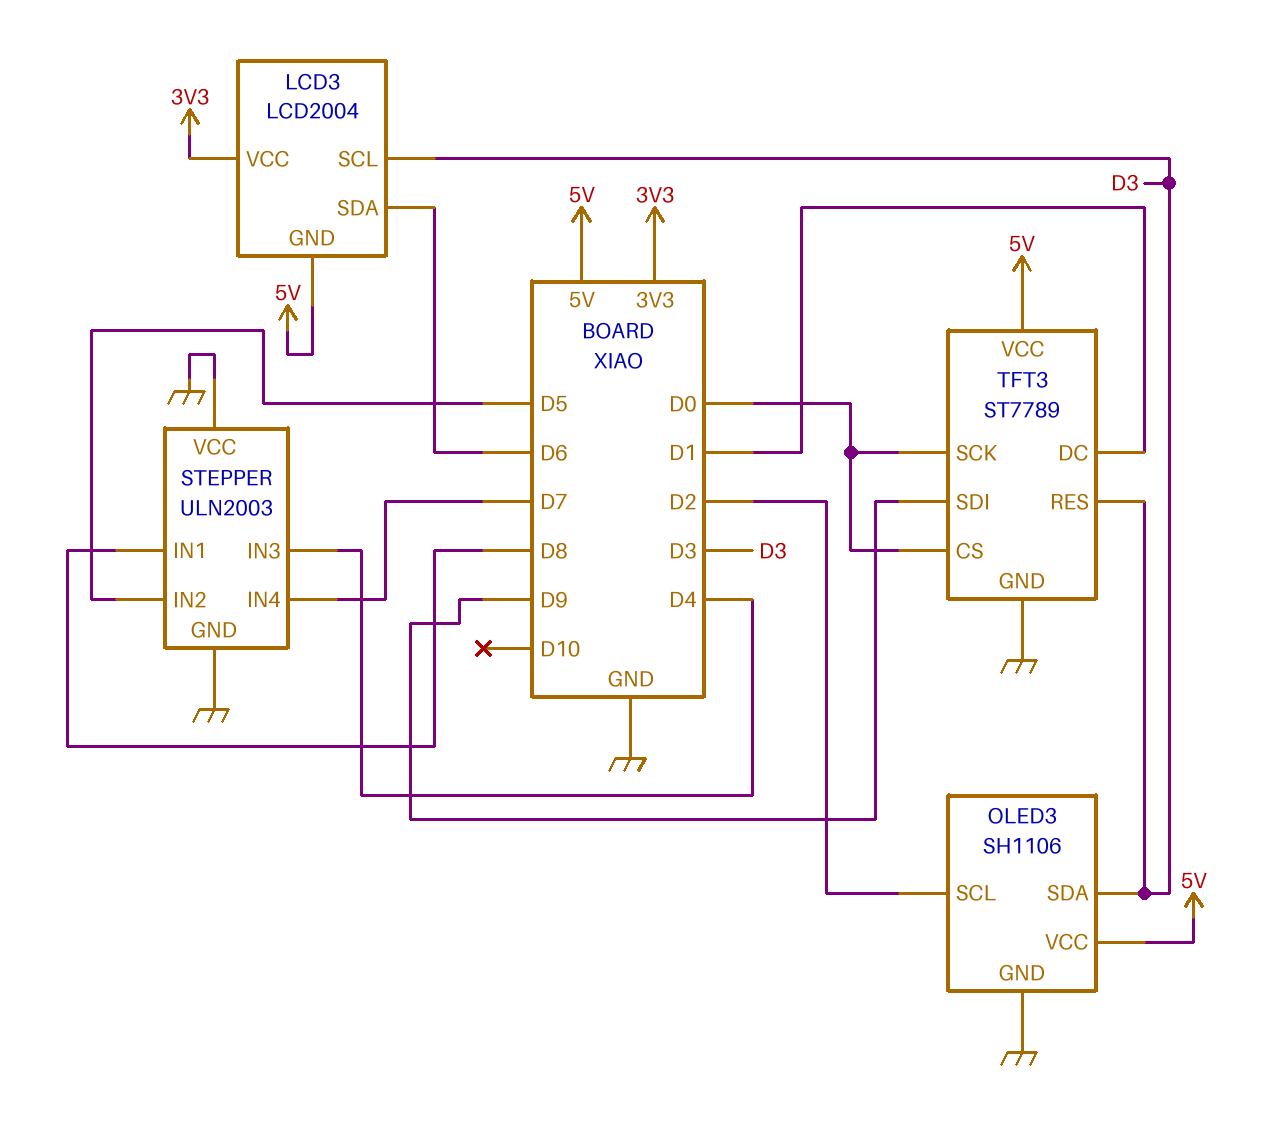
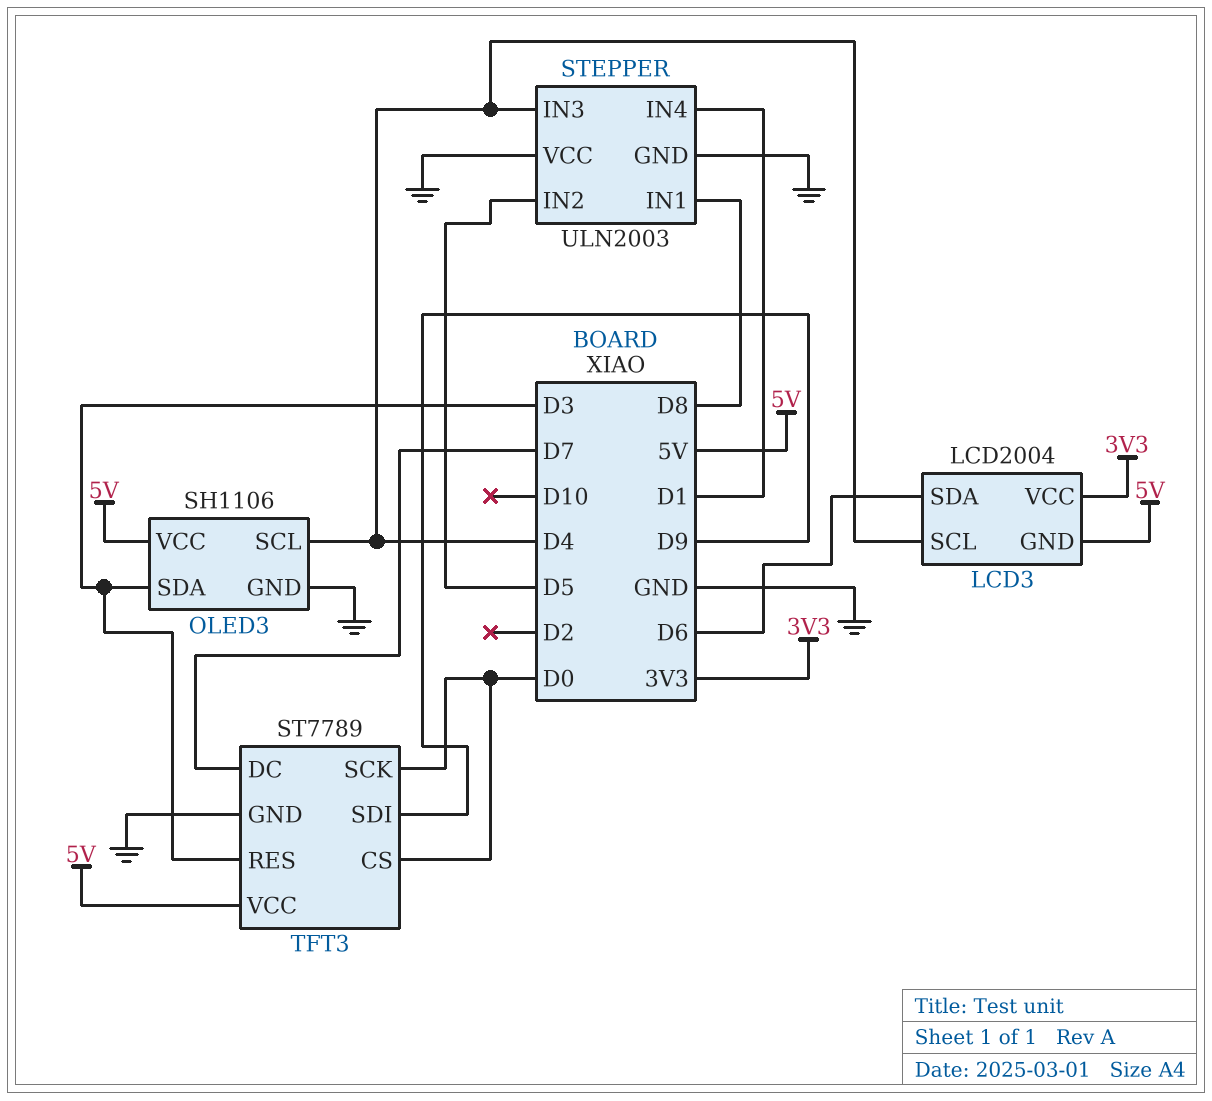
LCD3 pin SCL: D3 -> D4
OLED3 pin SCL: D2 -> D4
STEPPER pin IN4: D7 -> D1
TFT3 pin DC: D1 -> D7

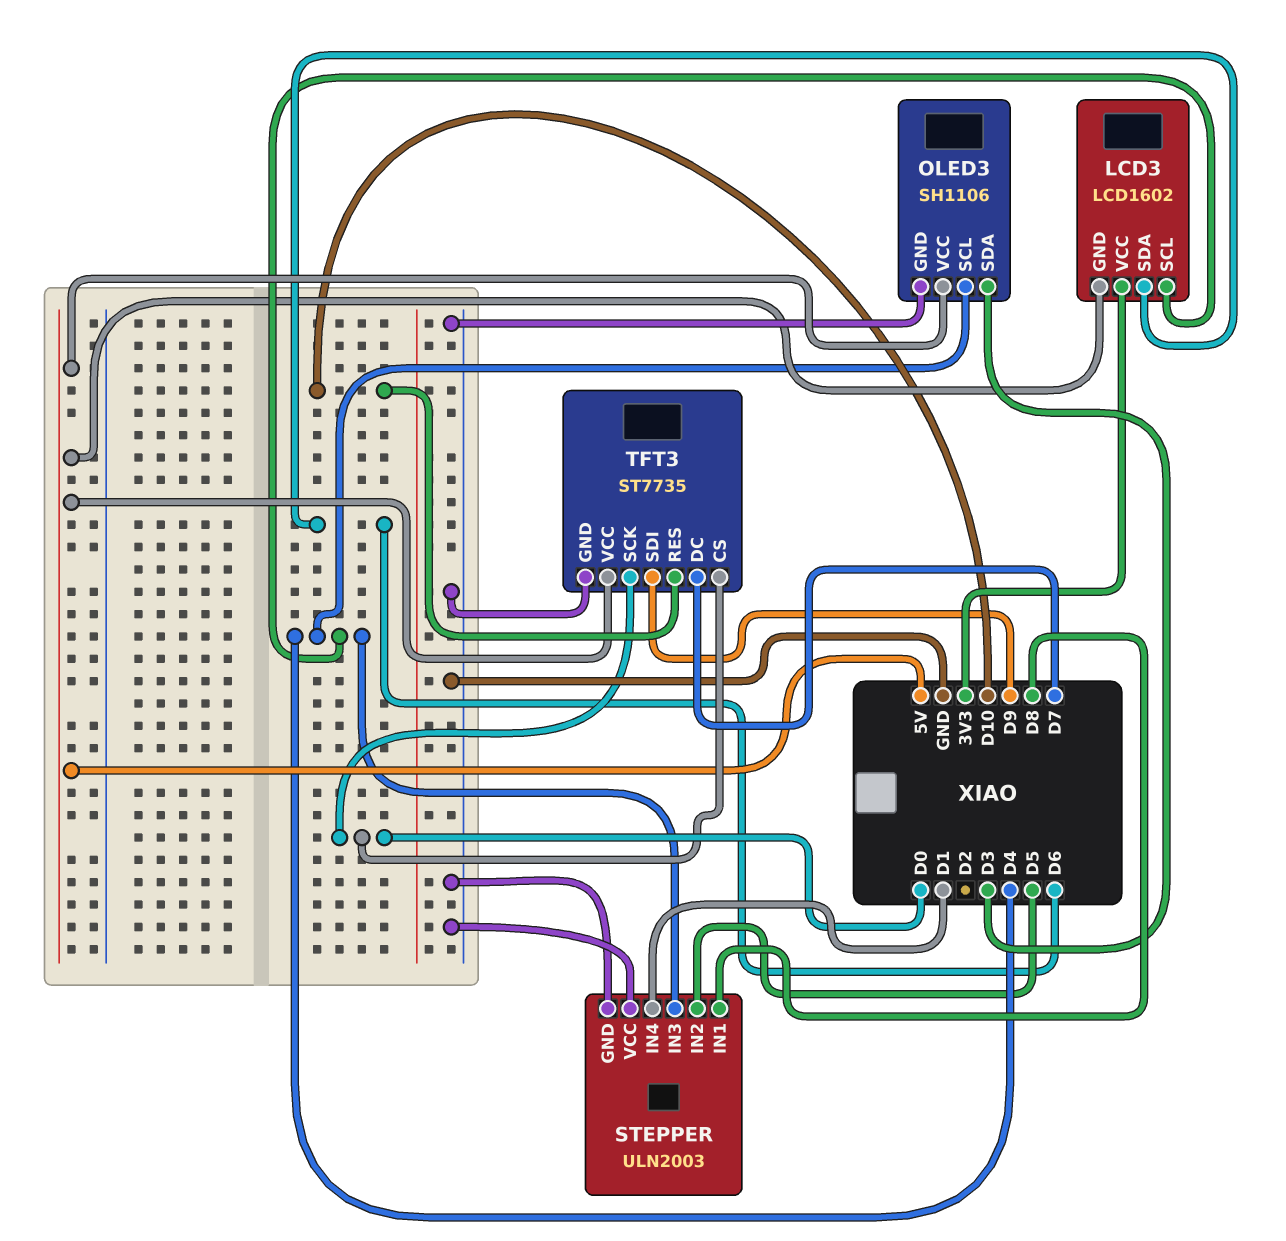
LCD3: LCD2004 -> LCD1602
TFT3: ST7789 -> ST7735
TFT3 pin RES: D3 -> D10

